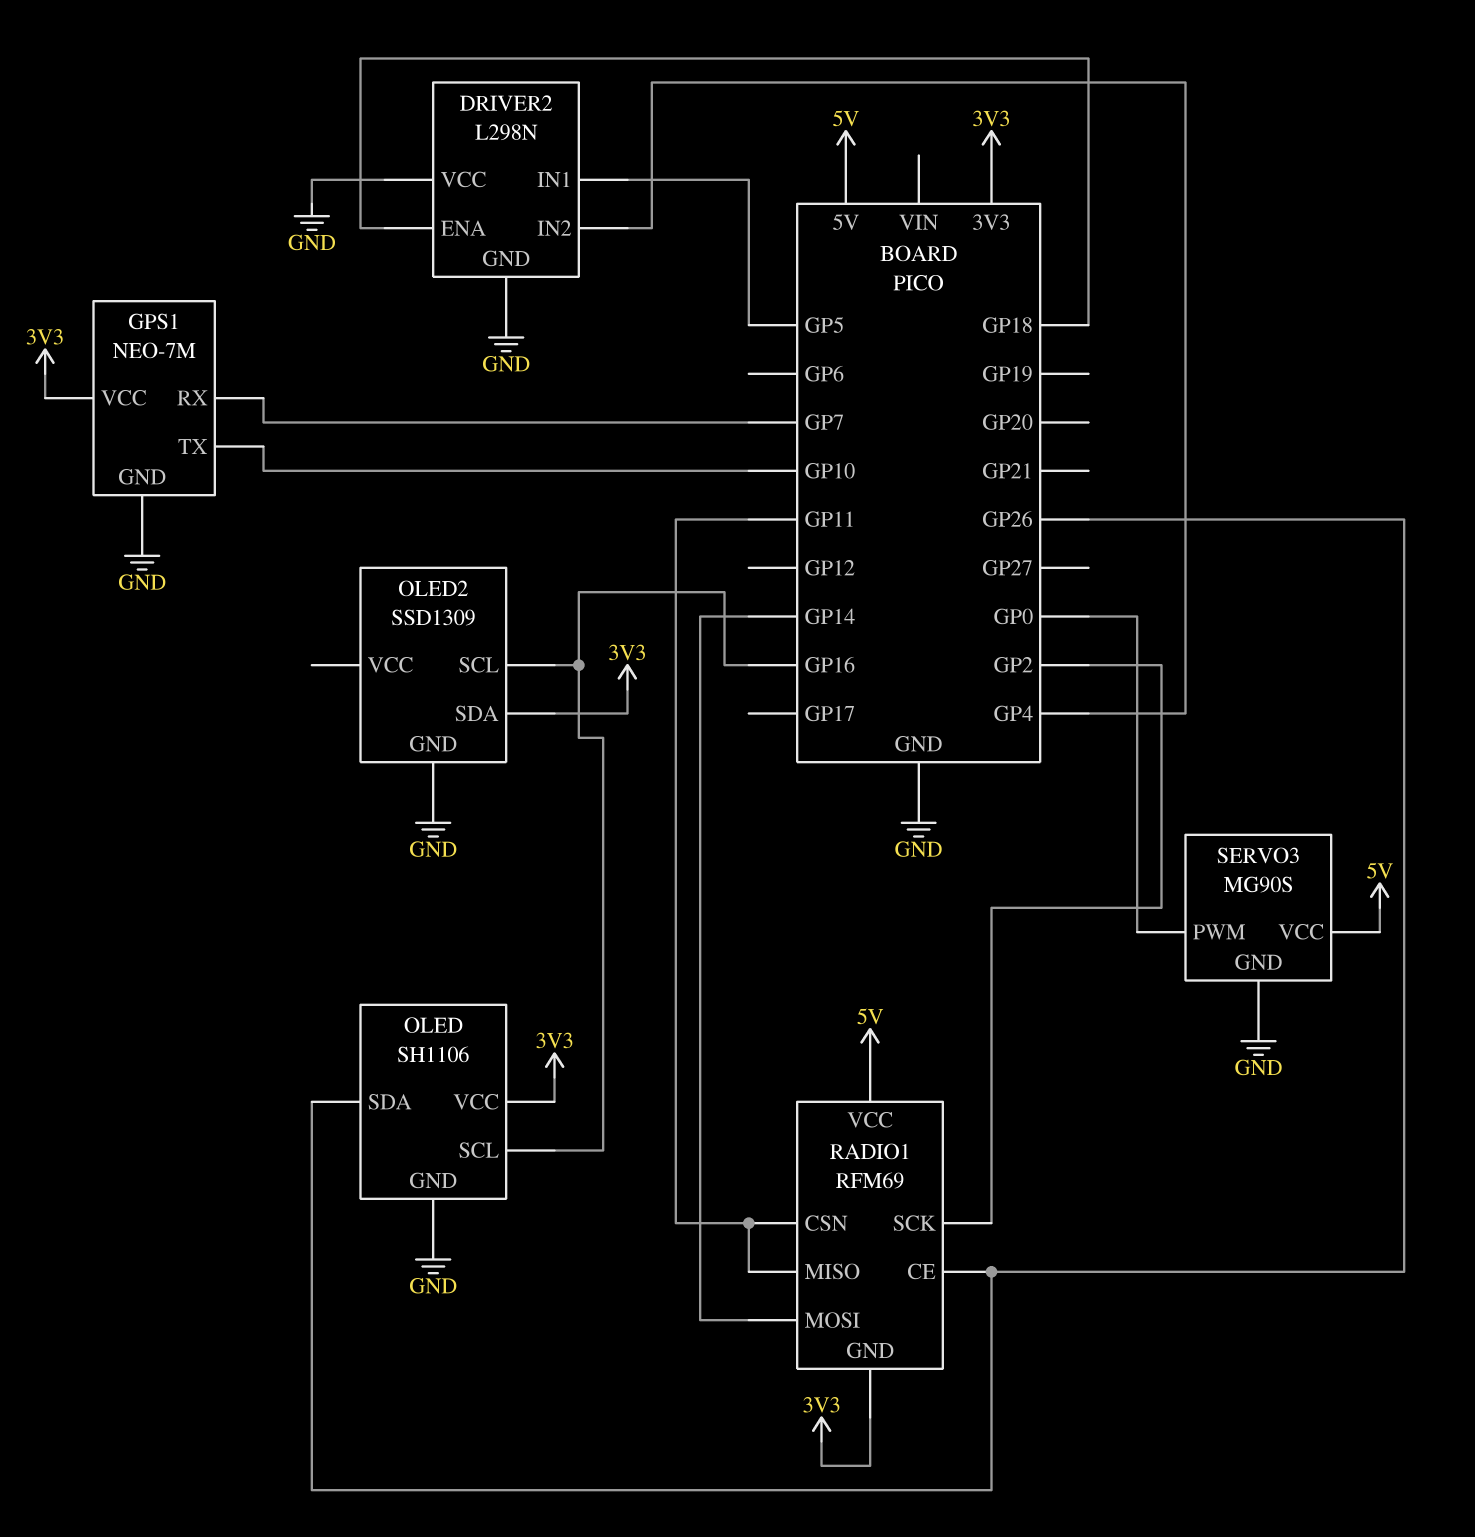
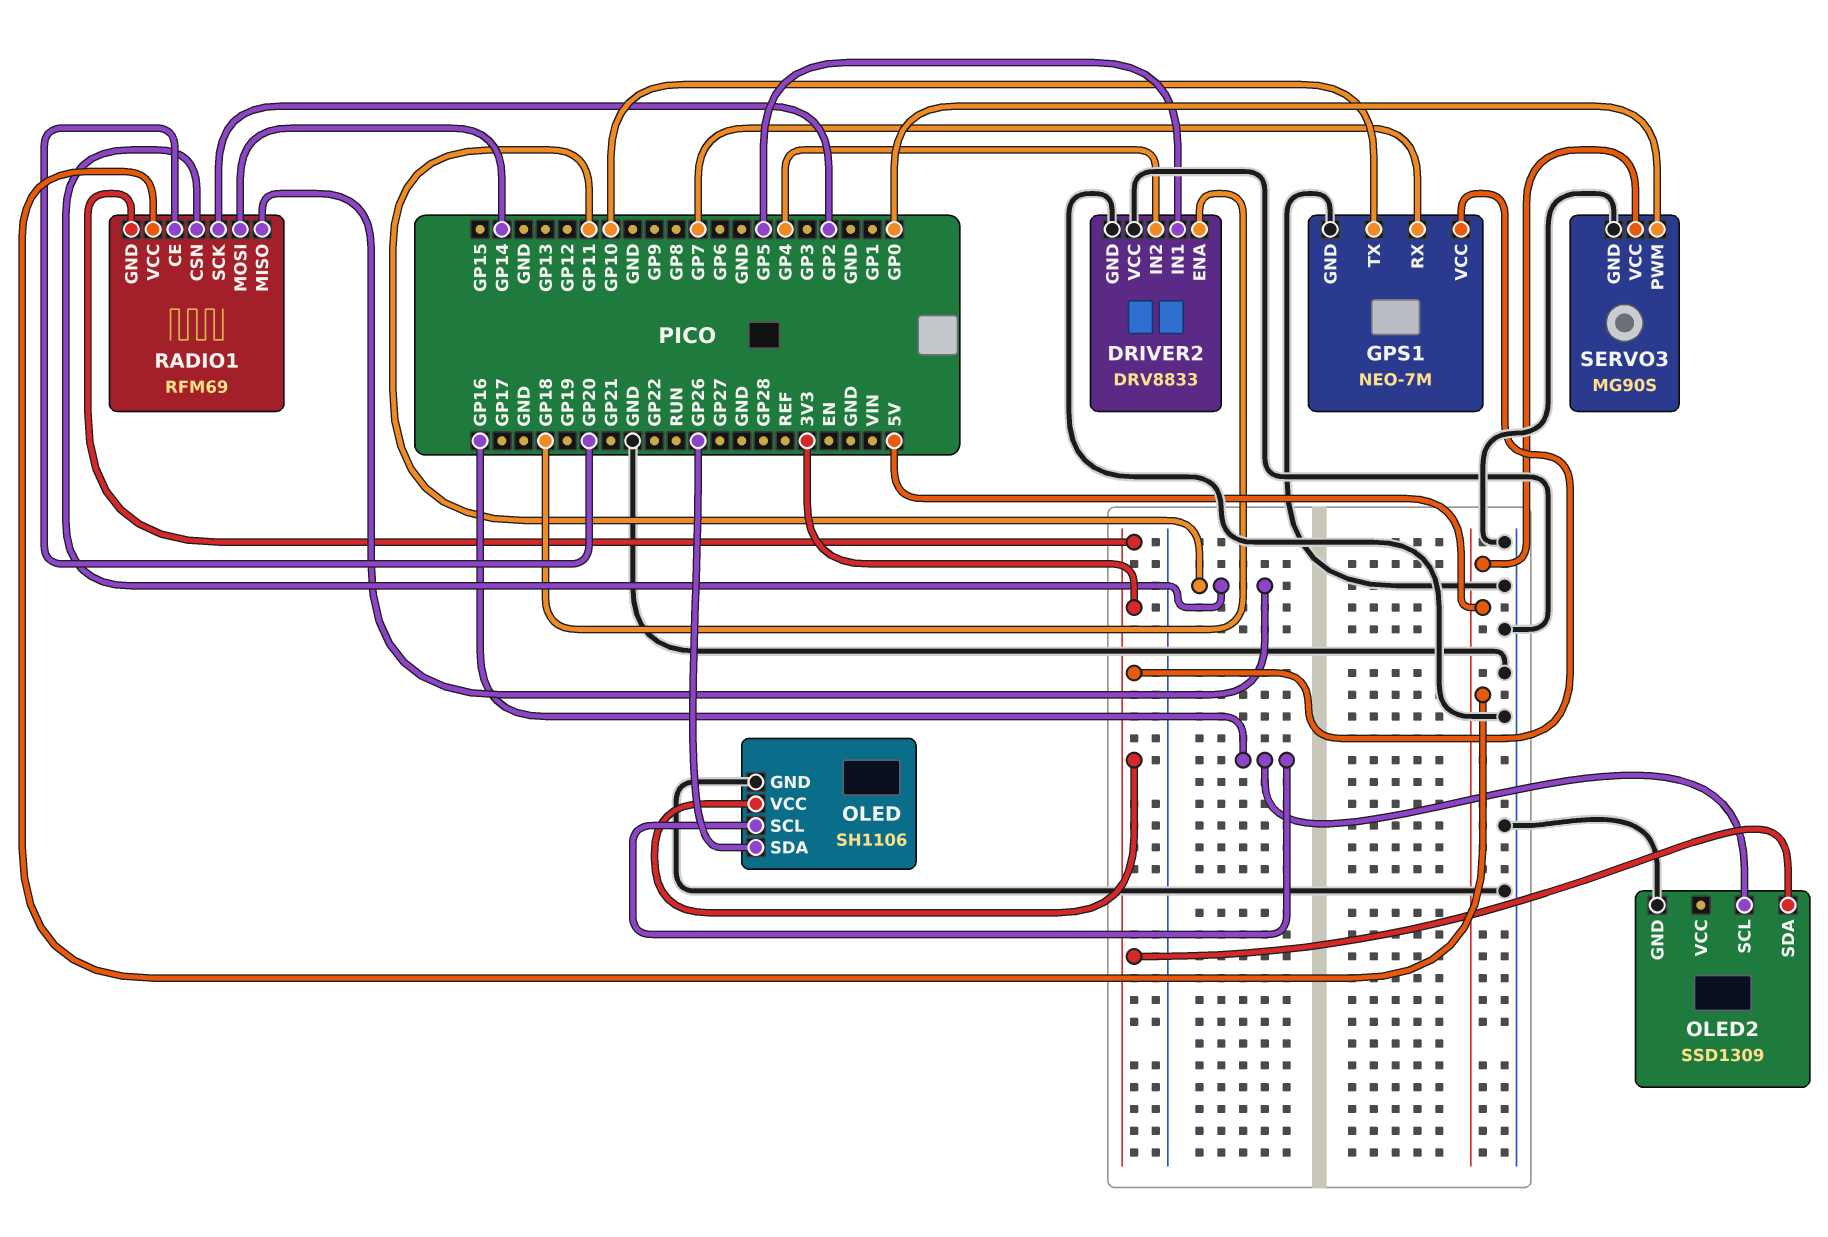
DRIVER2: L298N -> DRV8833
RADIO1 pin CE: GP26 -> GP20

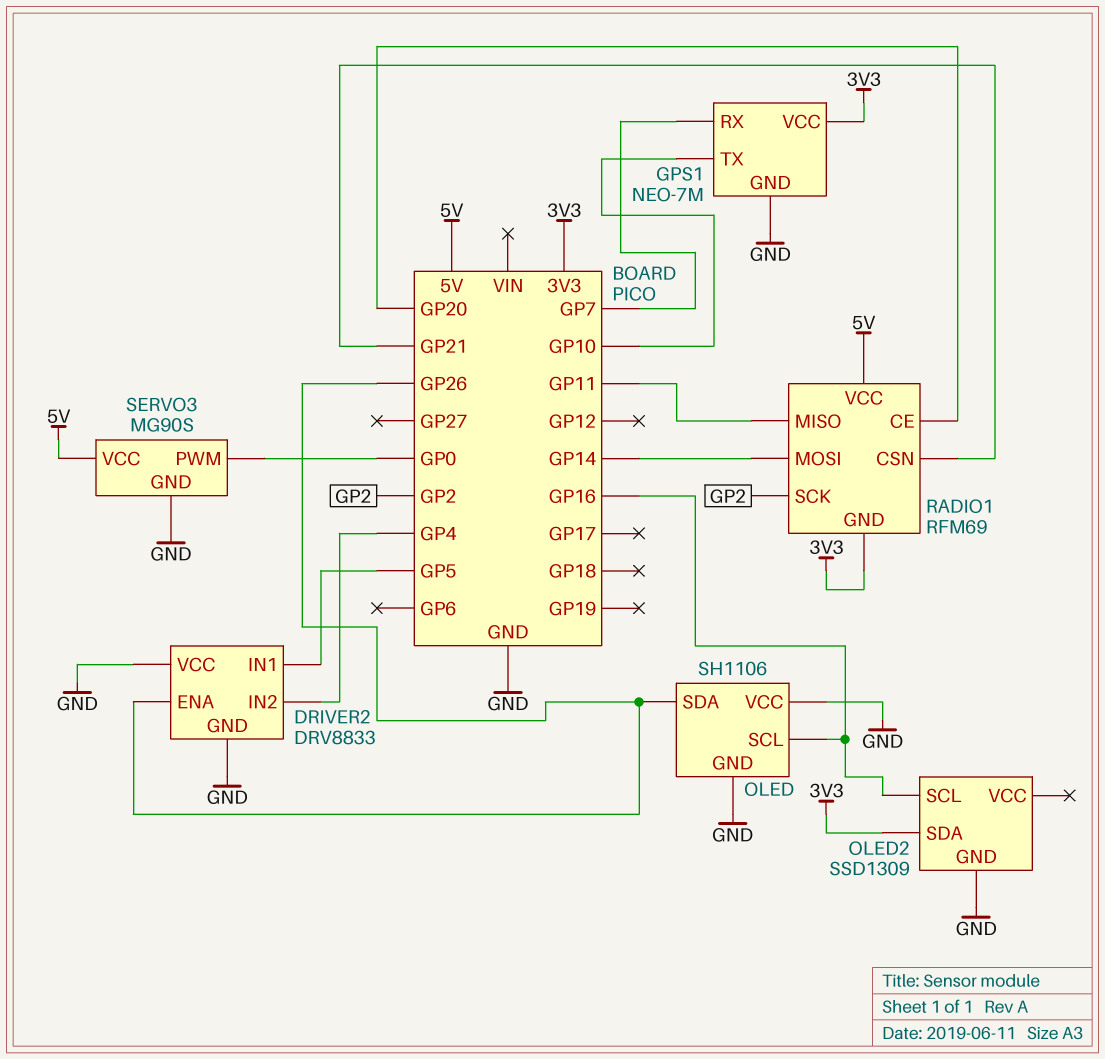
DRIVER2 pin ENA: GP18 -> GP26
OLED pin VCC: 3V3 -> GND
RADIO1 pin CSN: GP11 -> GP21

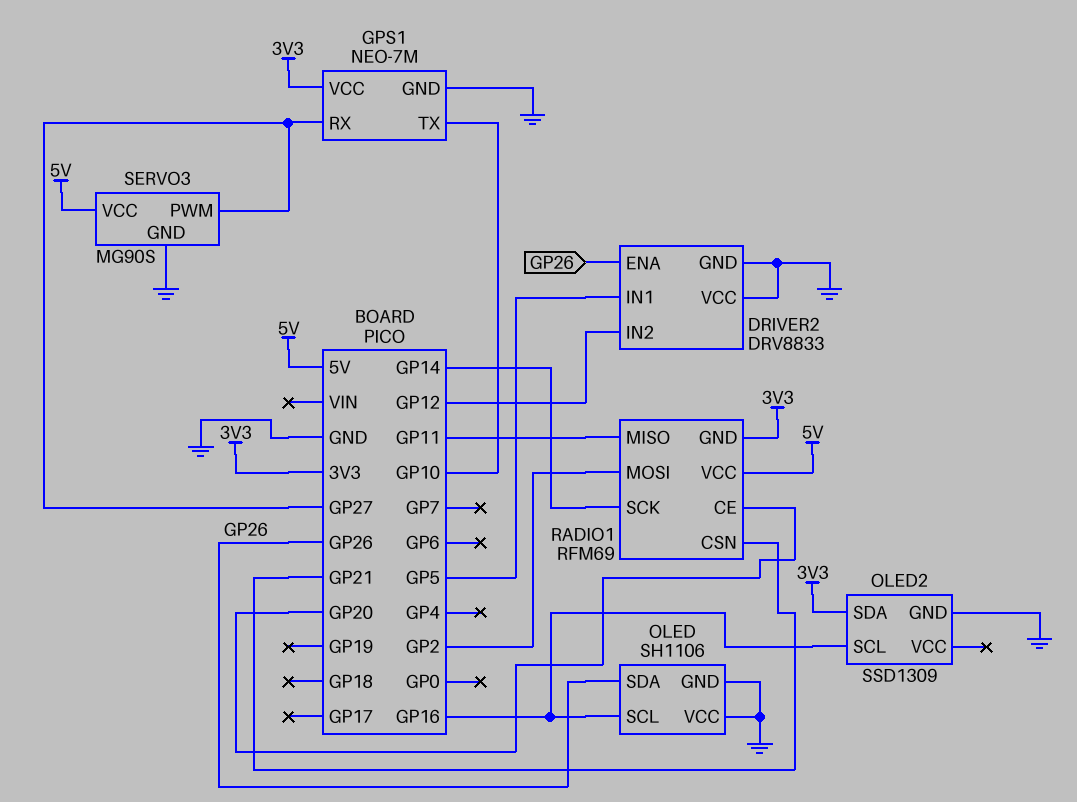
DRIVER2 pin IN2: GP4 -> GP12
GPS1 pin RX: GP7 -> GP27
RADIO1 pin MOSI: GP14 -> GP2
RADIO1 pin SCK: GP2 -> GP14
SERVO3 pin PWM: GP0 -> GP27

